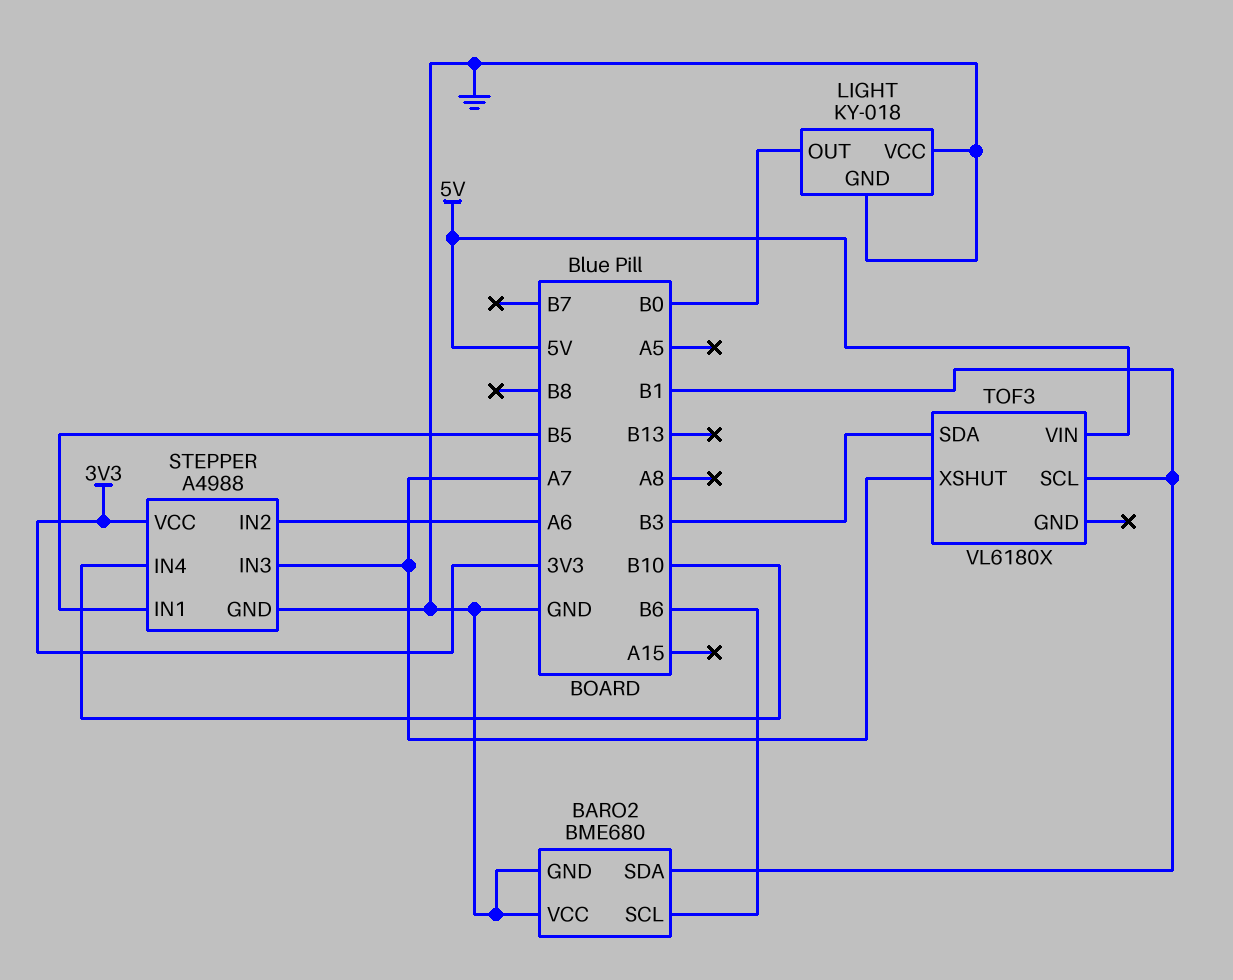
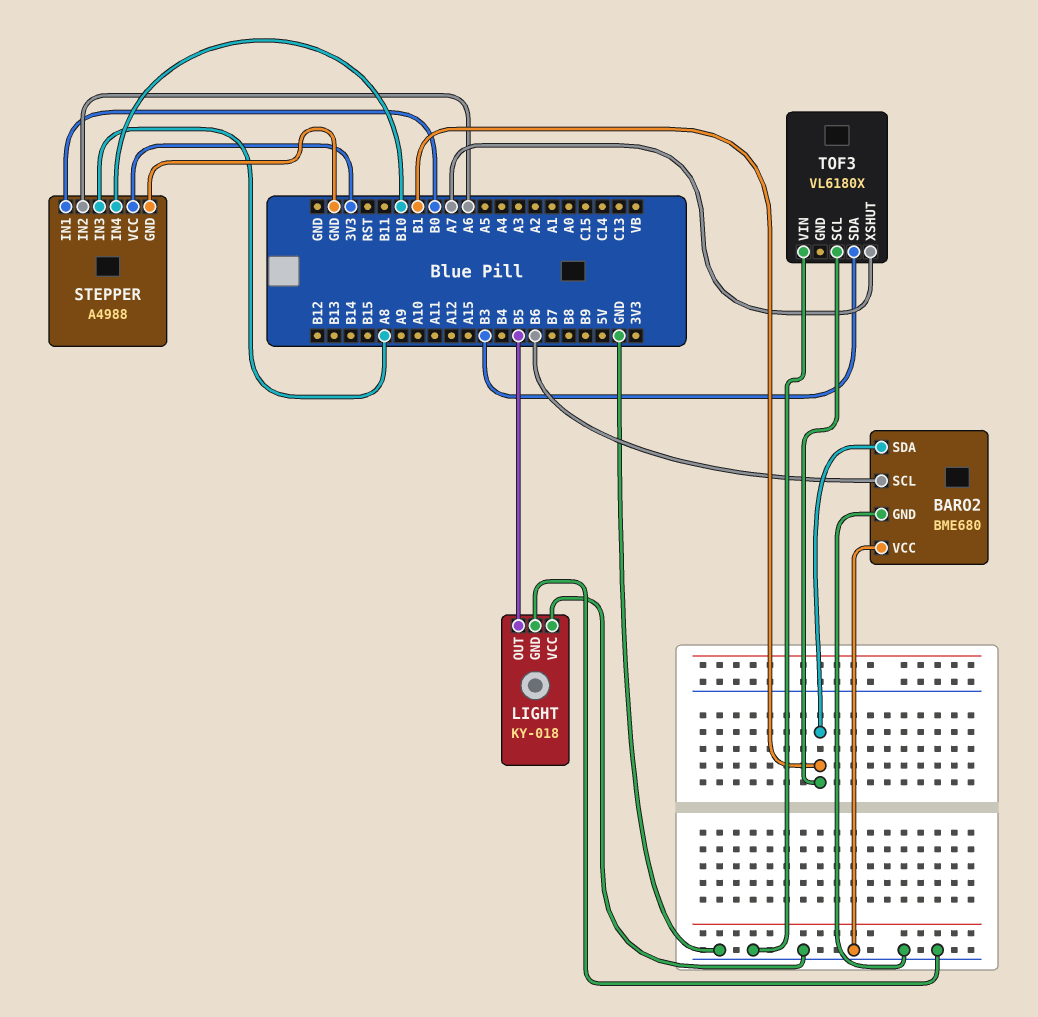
LIGHT pin OUT: B0 -> B5
STEPPER pin IN1: B5 -> B0
STEPPER pin IN3: A7 -> A8
TOF3 pin VIN: 5V -> GND

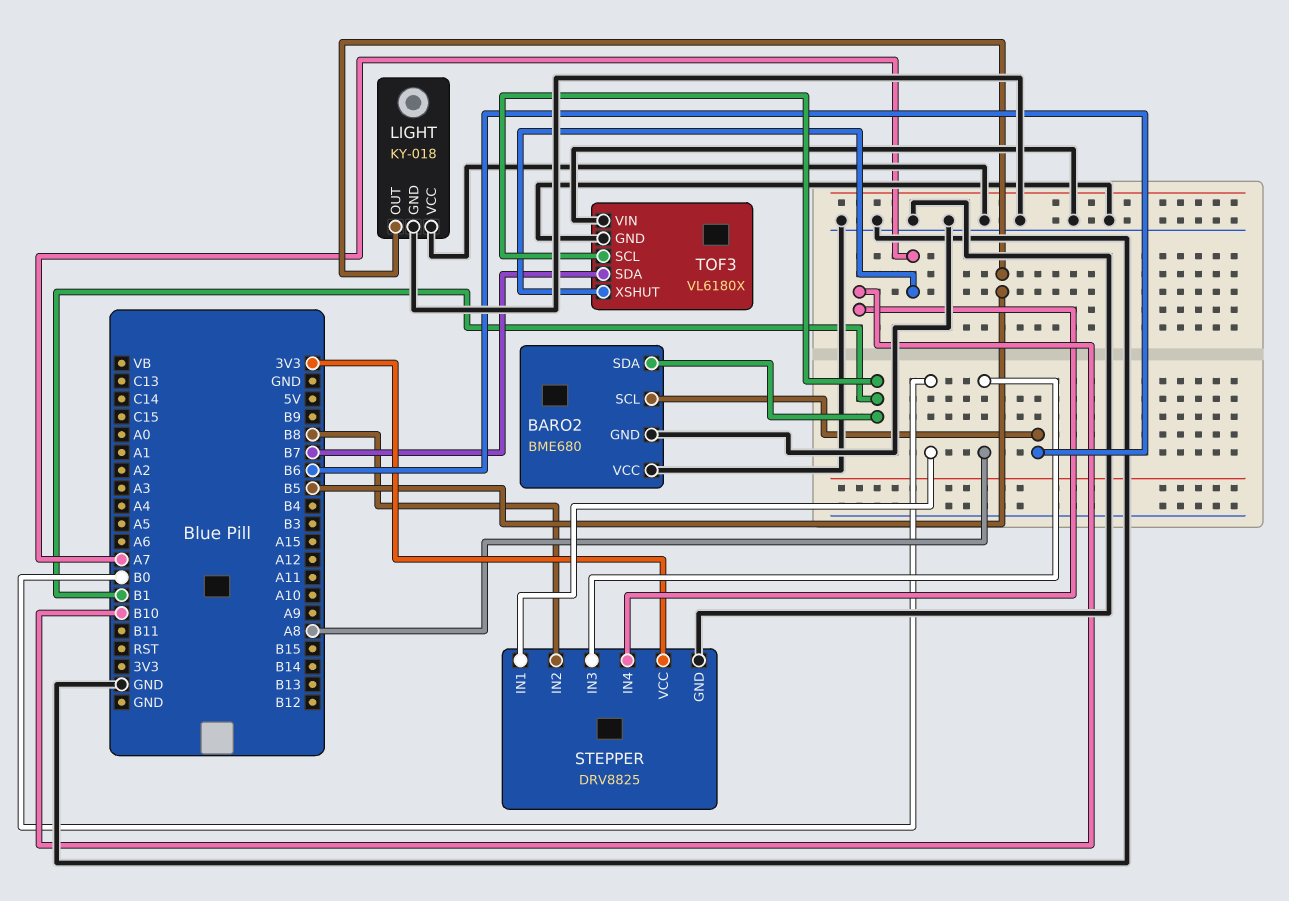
STEPPER: A4988 -> DRV8825
STEPPER pin IN2: A6 -> B8
TOF3 pin GND: none -> GND
TOF3 pin SDA: B3 -> B7

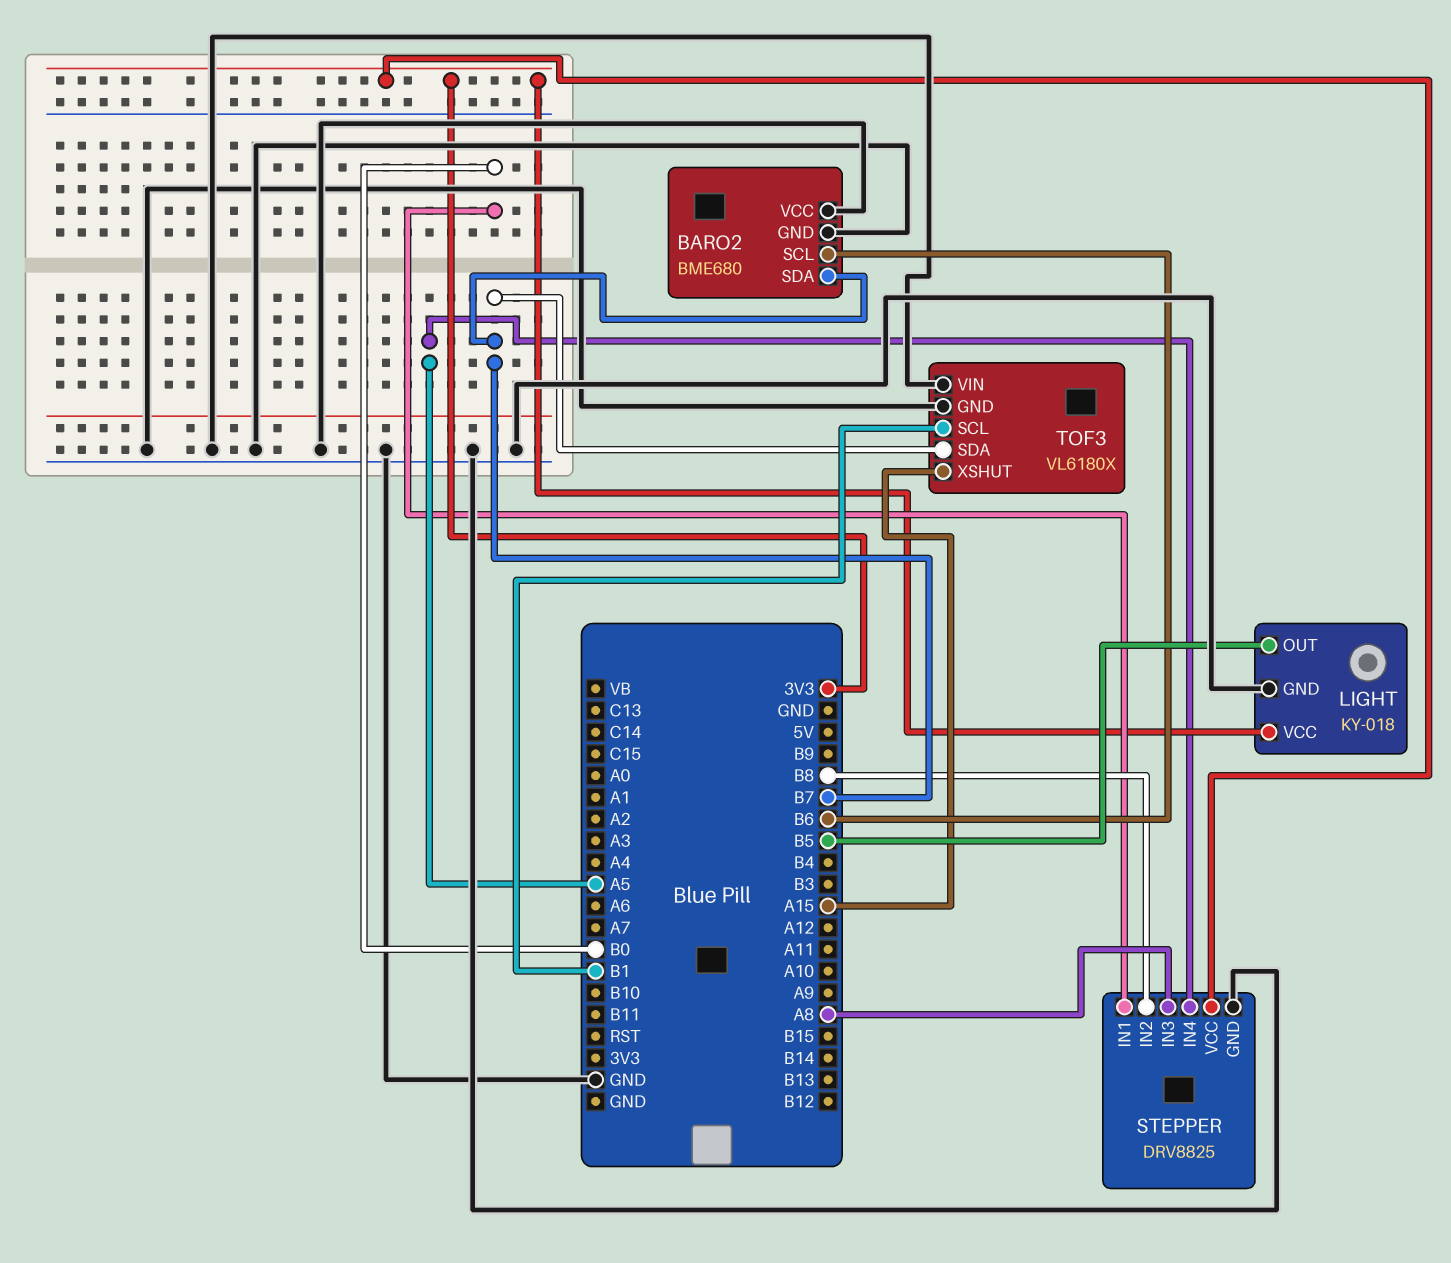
BARO2 pin SDA: B1 -> B7
LIGHT pin VCC: GND -> 3V3
STEPPER pin IN4: B10 -> A5
TOF3 pin XSHUT: A7 -> A15

